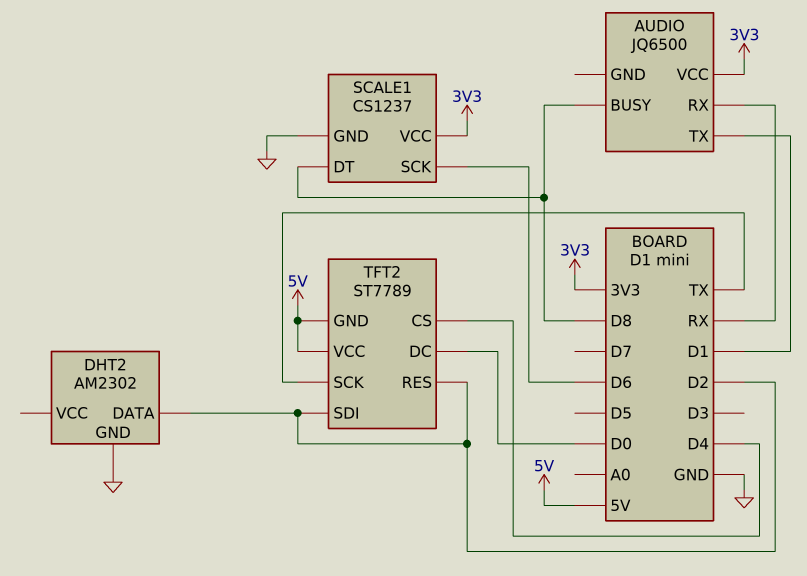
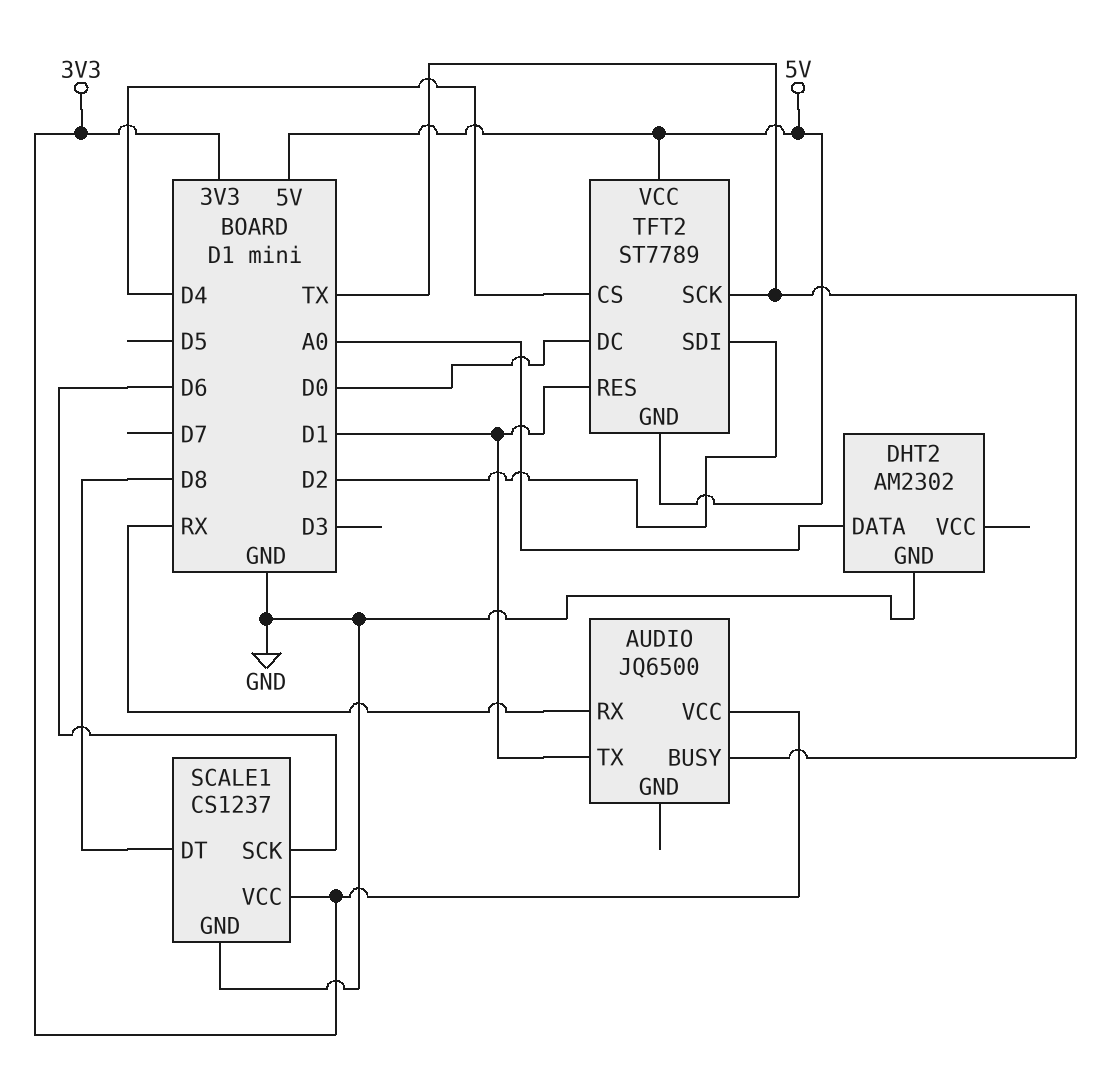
AUDIO pin BUSY: D8 -> TX
DHT2 pin DATA: D2 -> A0
TFT2 pin RES: D2 -> D1

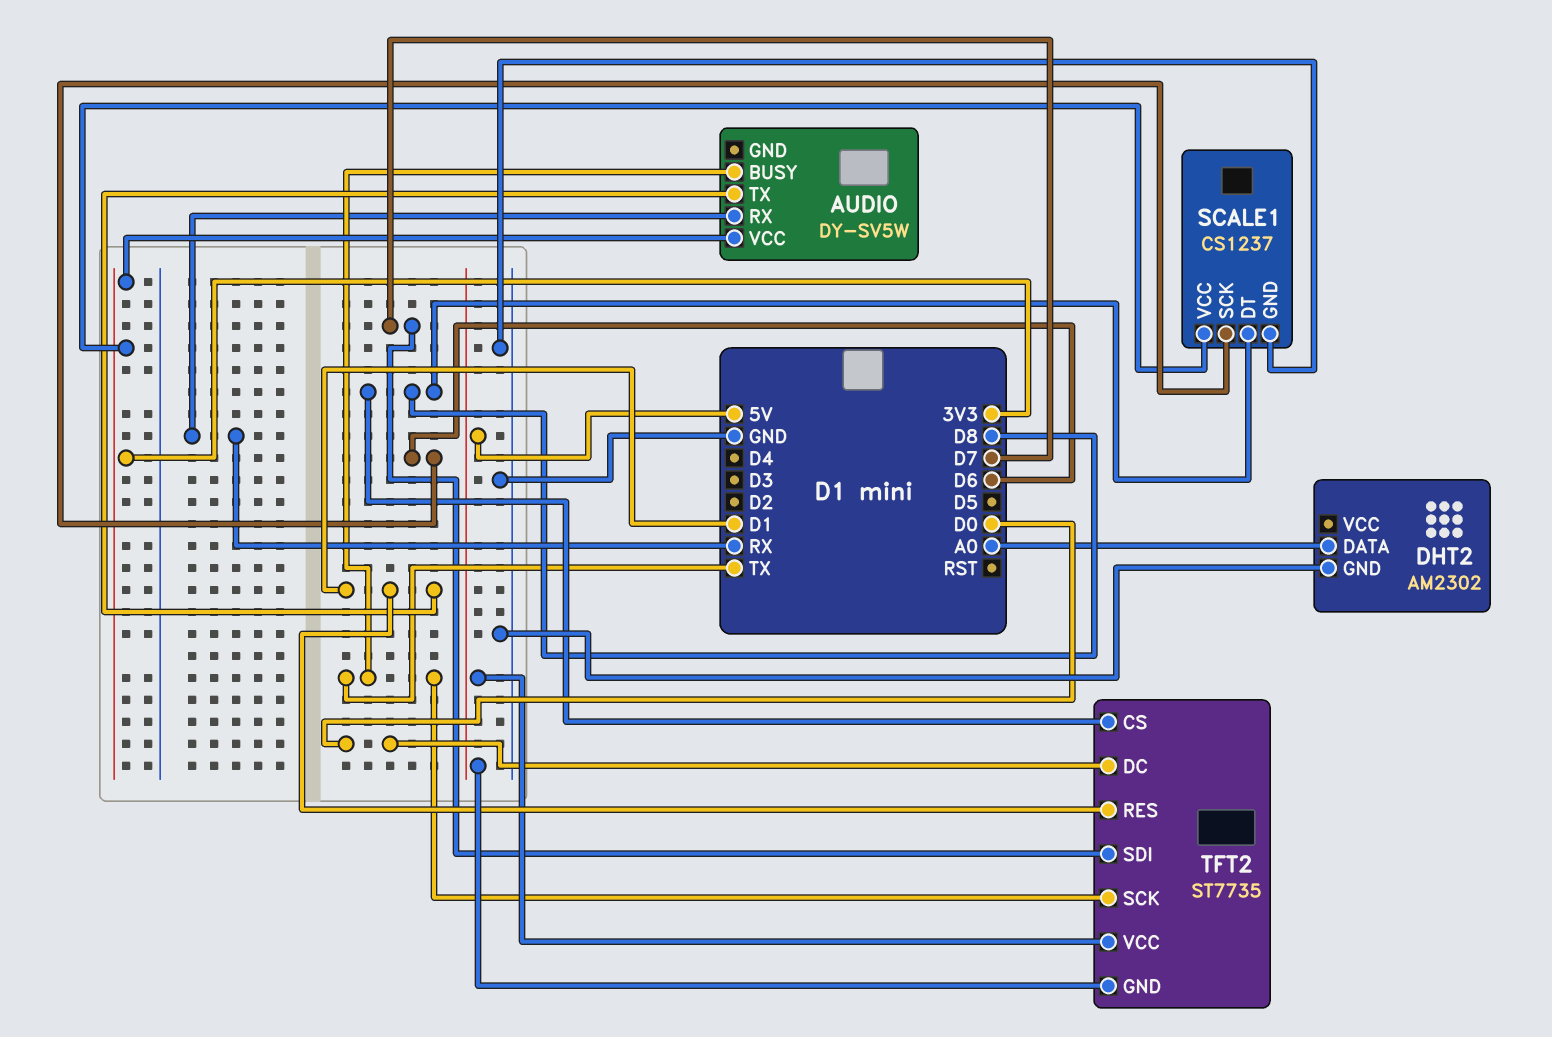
AUDIO: JQ6500 -> DY-SV5W
TFT2: ST7789 -> ST7735
TFT2 pin CS: D4 -> D8
TFT2 pin SDI: D2 -> D7

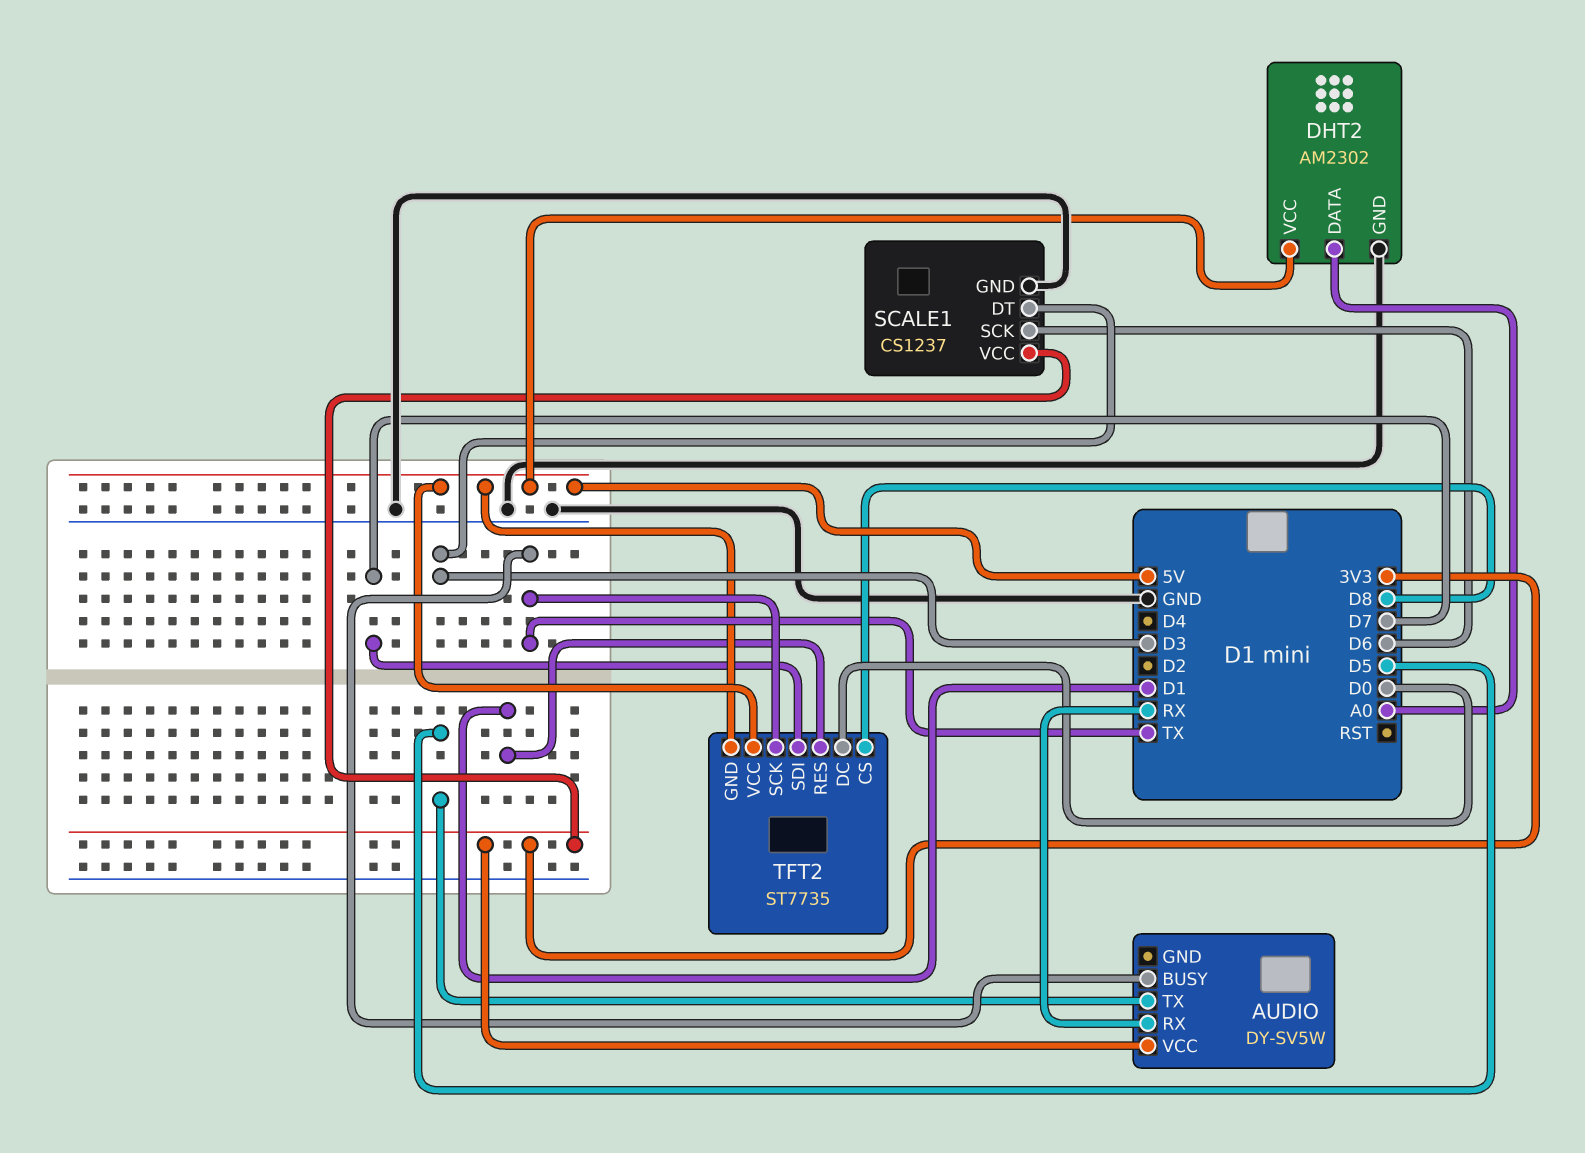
AUDIO pin TX: D1 -> D5
DHT2 pin VCC: none -> 5V
SCALE1 pin DT: D8 -> D3

